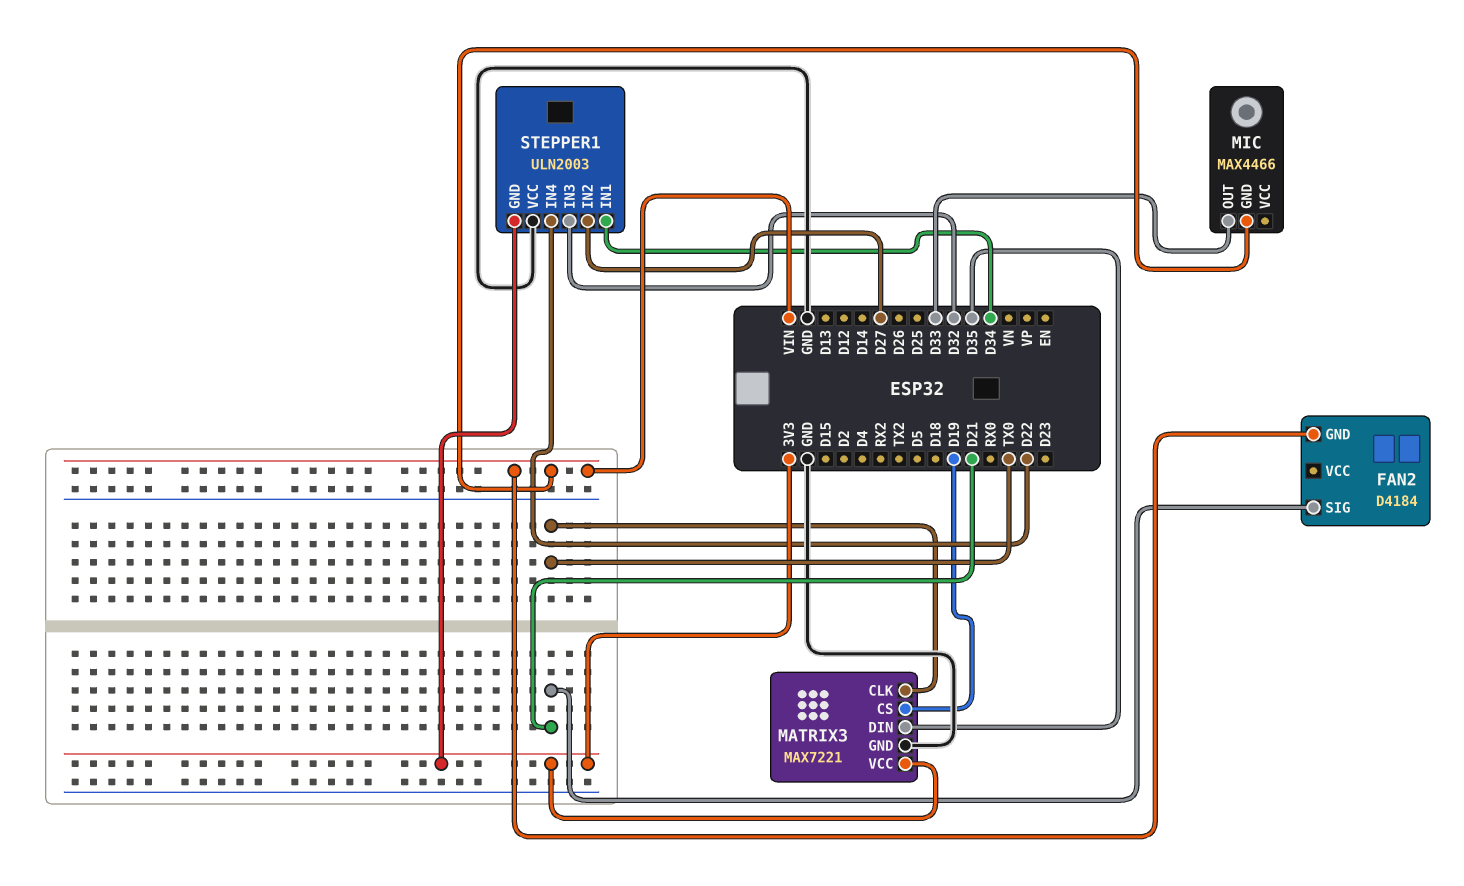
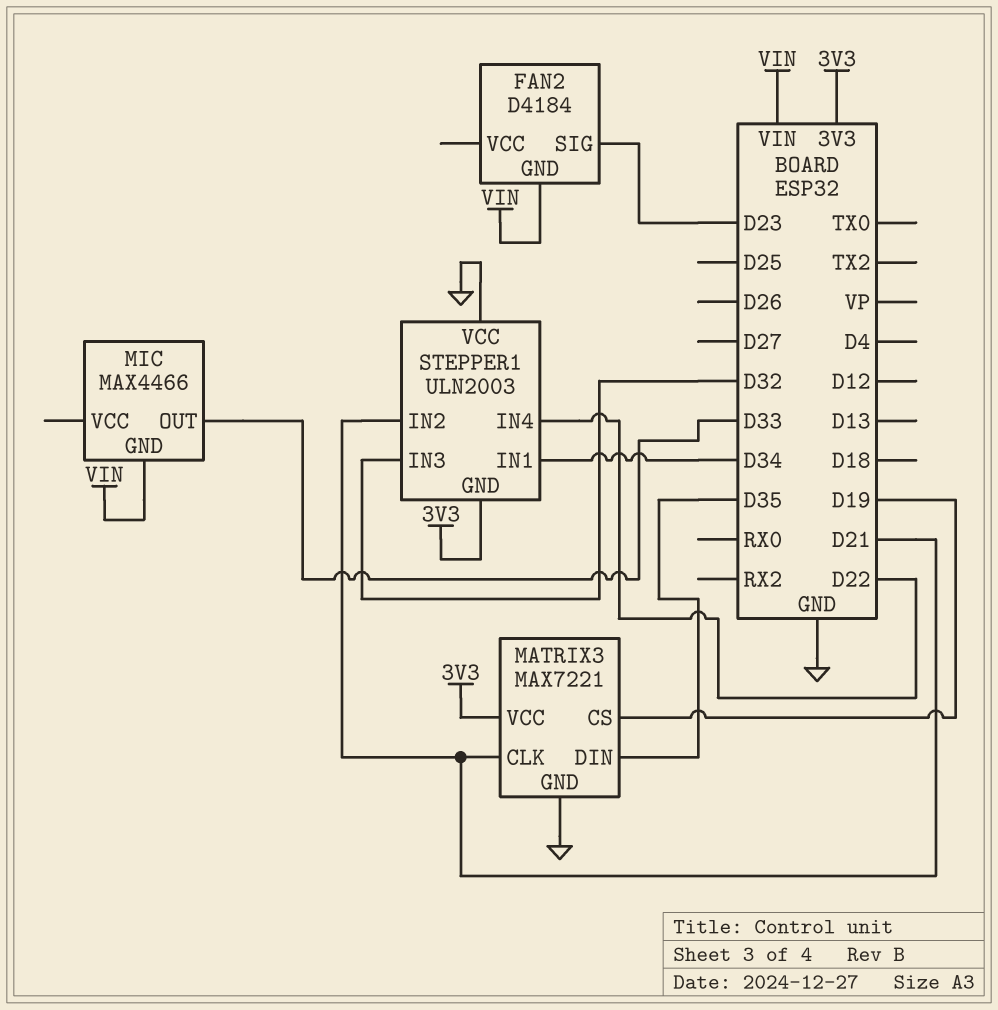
FAN2 pin SIG: D21 -> D23
MATRIX3 pin CLK: TX0 -> D21
STEPPER1 pin IN2: D27 -> D21

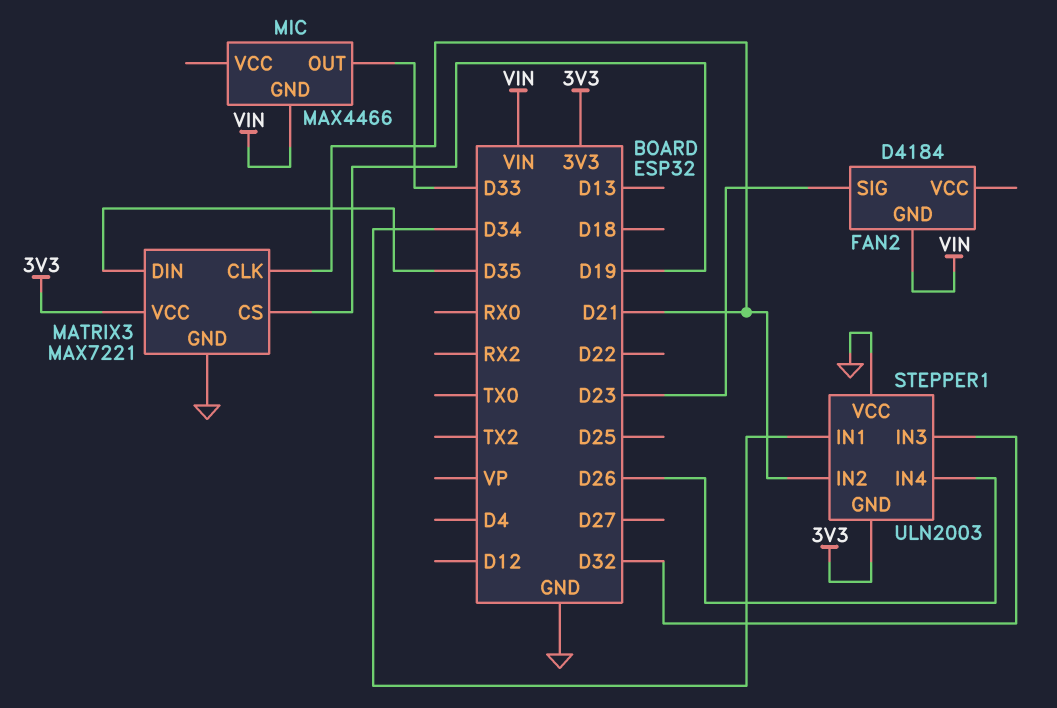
STEPPER1 pin IN4: D22 -> D26

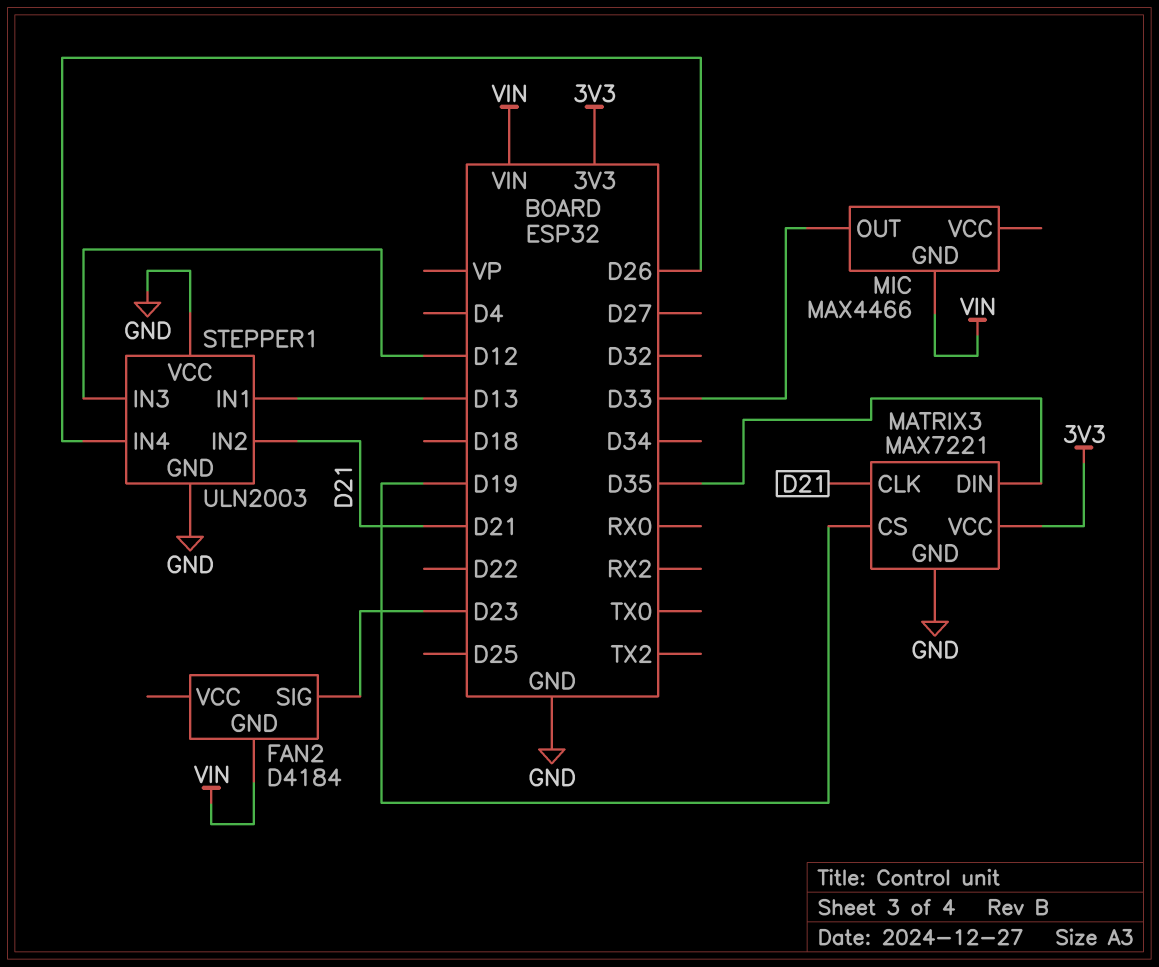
STEPPER1 pin GND: 3V3 -> GND
STEPPER1 pin IN1: D34 -> D13
STEPPER1 pin IN3: D32 -> D12

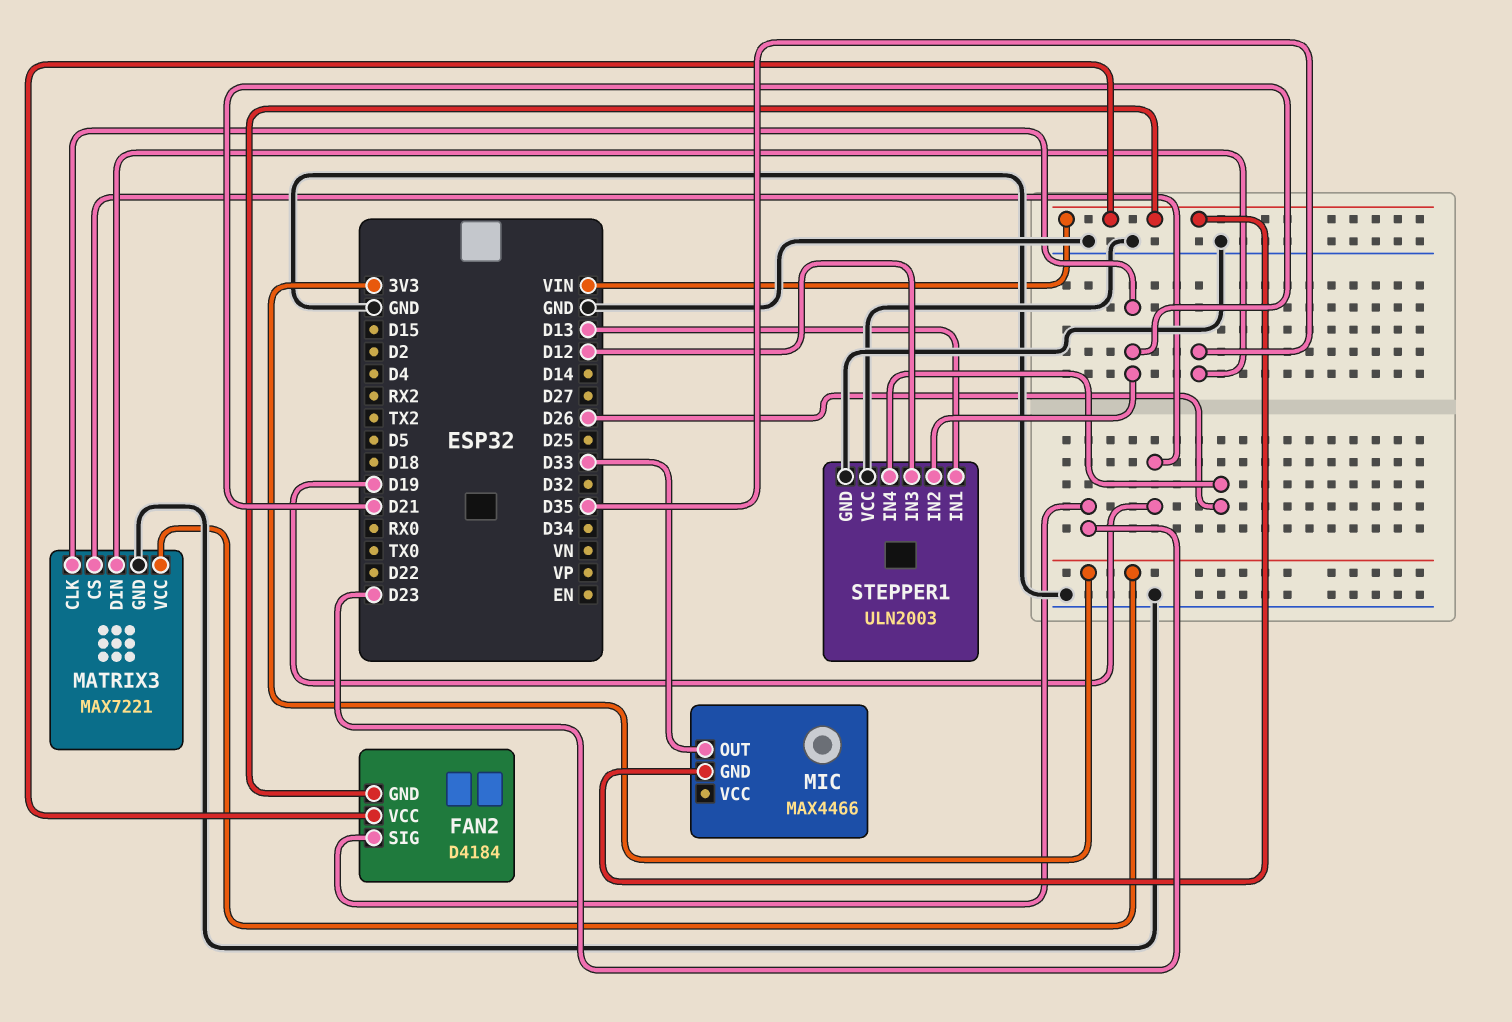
FAN2 pin VCC: none -> VIN

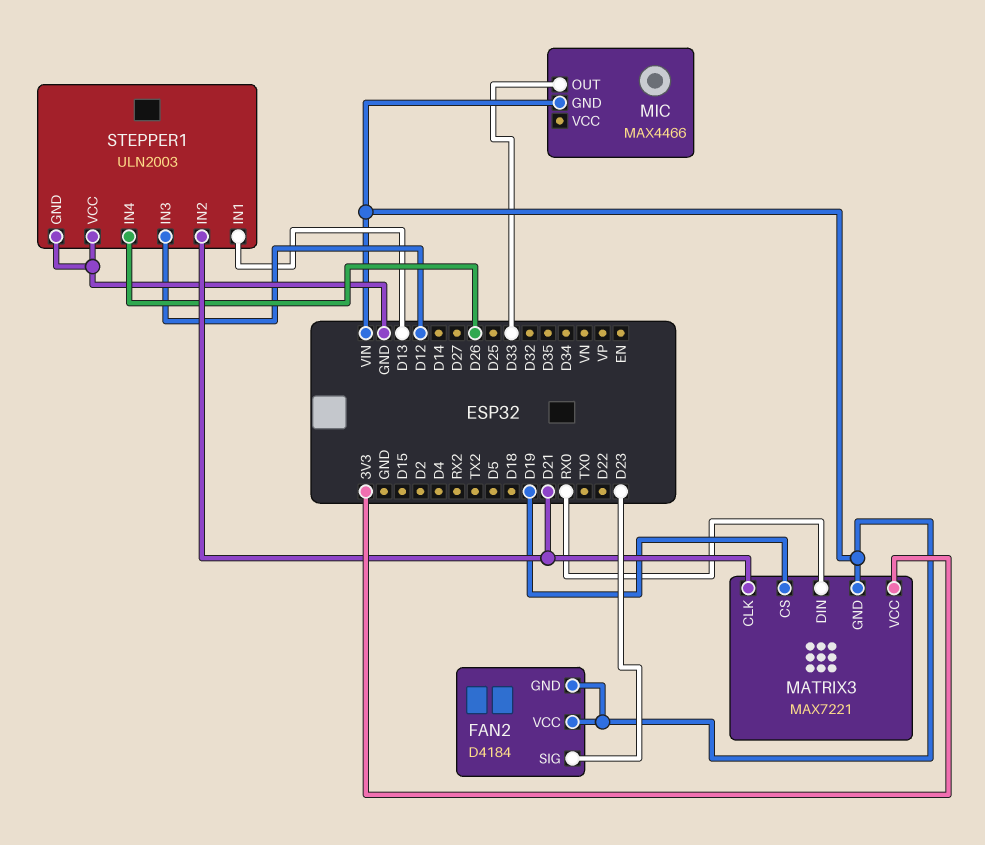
MATRIX3 pin DIN: D35 -> RX0
MATRIX3 pin GND: GND -> VIN

